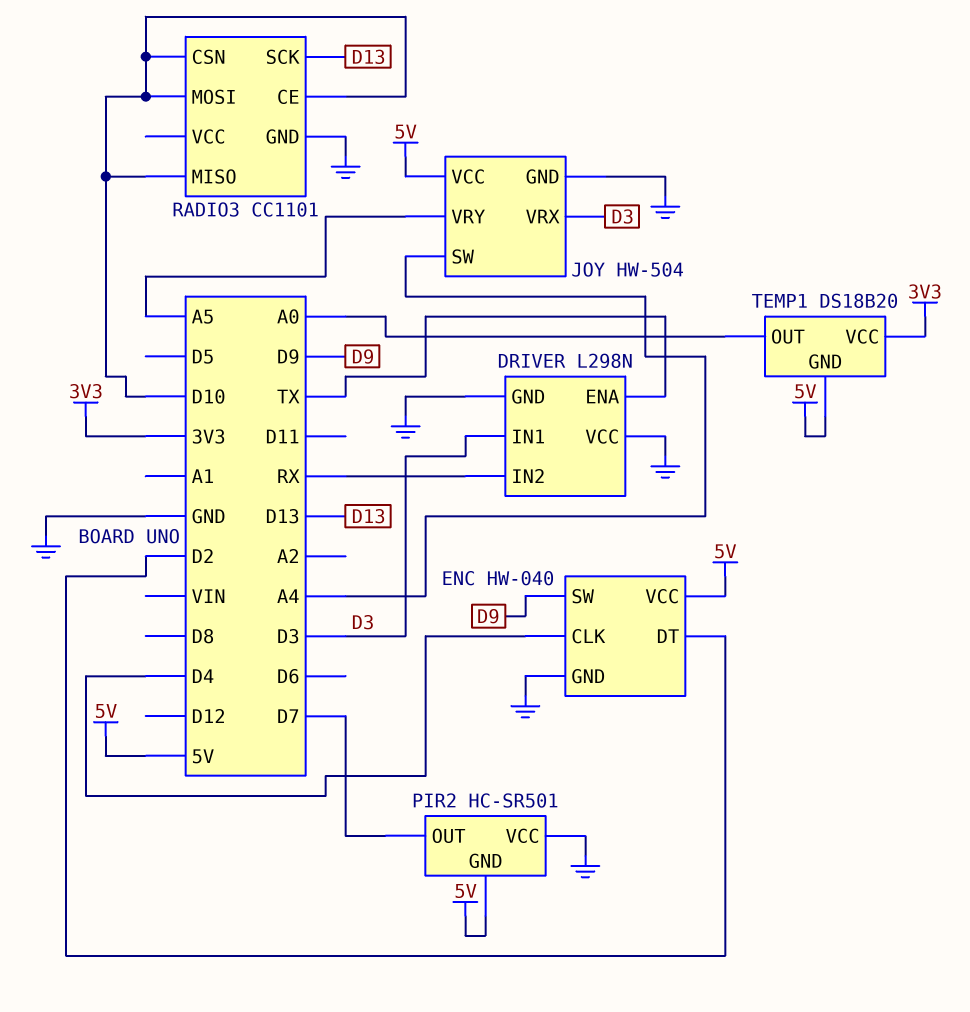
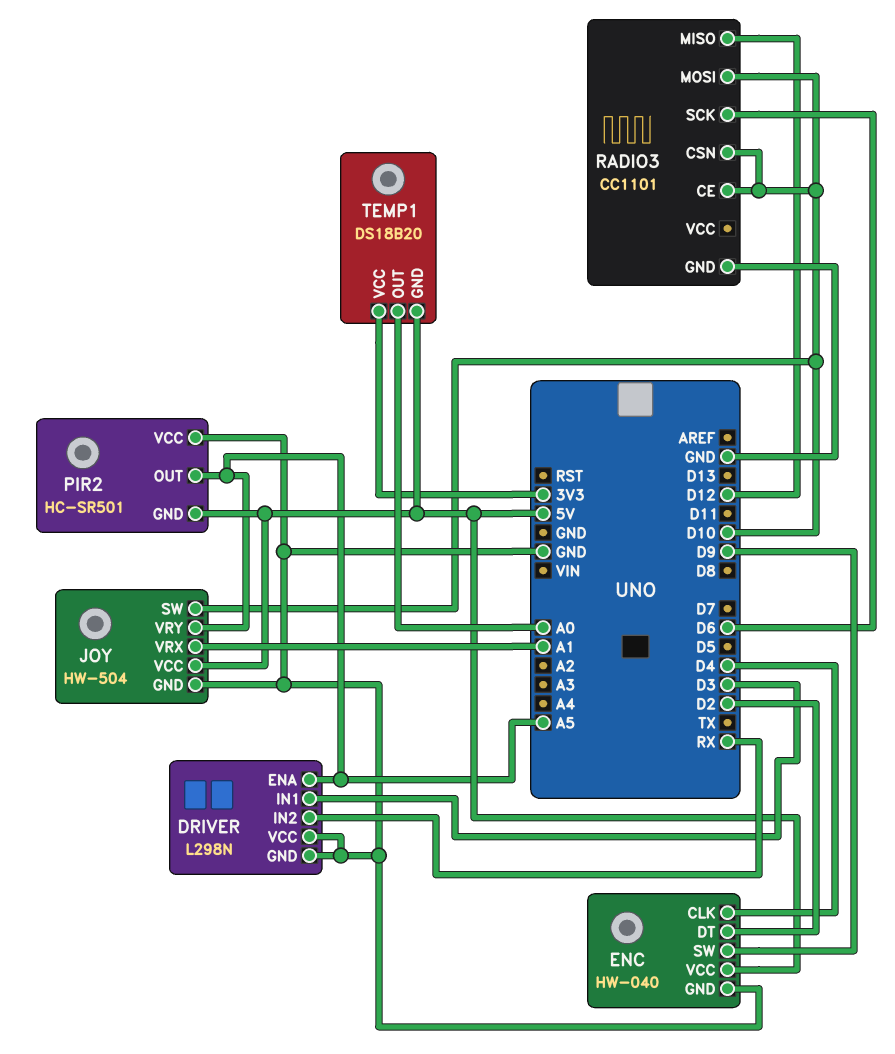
DRIVER pin ENA: TX -> A5
JOY pin SW: A4 -> D10
JOY pin VRX: D3 -> A1
PIR2 pin OUT: D7 -> A5
RADIO3 pin MISO: D10 -> D12
RADIO3 pin SCK: D13 -> D6

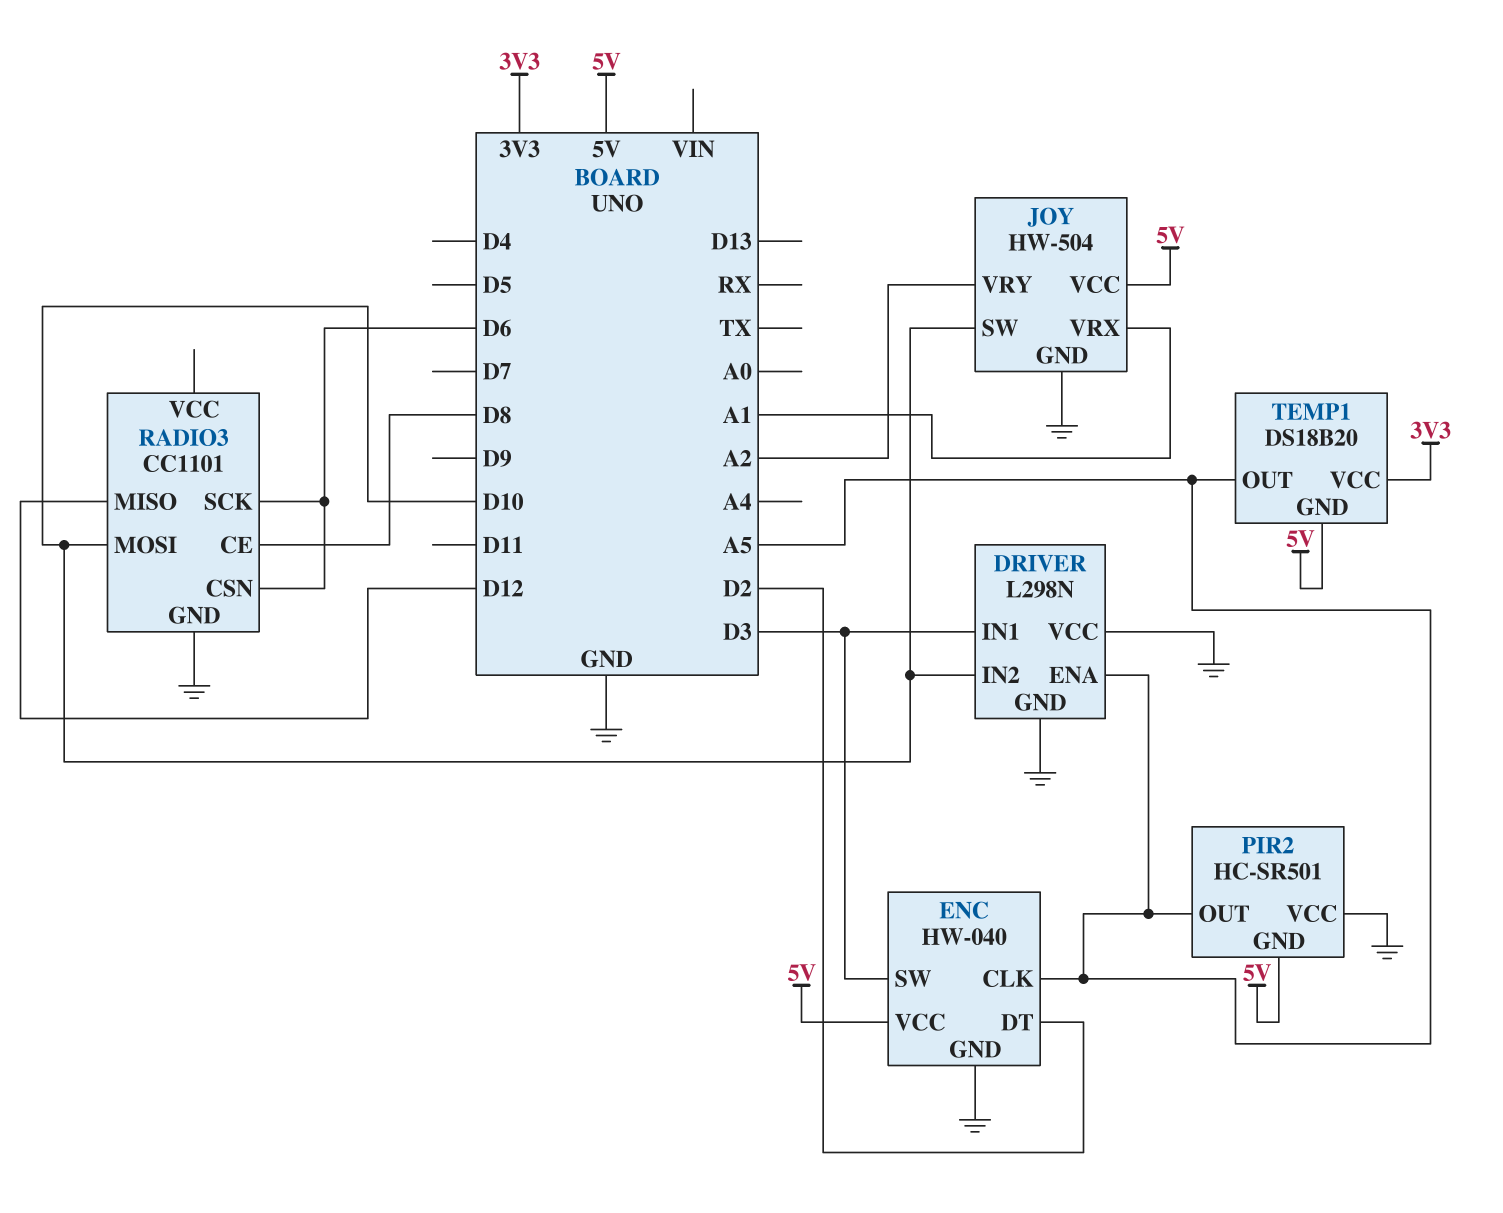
DRIVER pin IN2: RX -> D10
ENC pin CLK: D4 -> A5
ENC pin SW: D9 -> D3
JOY pin VRY: A5 -> A2
RADIO3 pin CE: D10 -> D8
RADIO3 pin CSN: D10 -> D6
TEMP1 pin OUT: A0 -> A5

